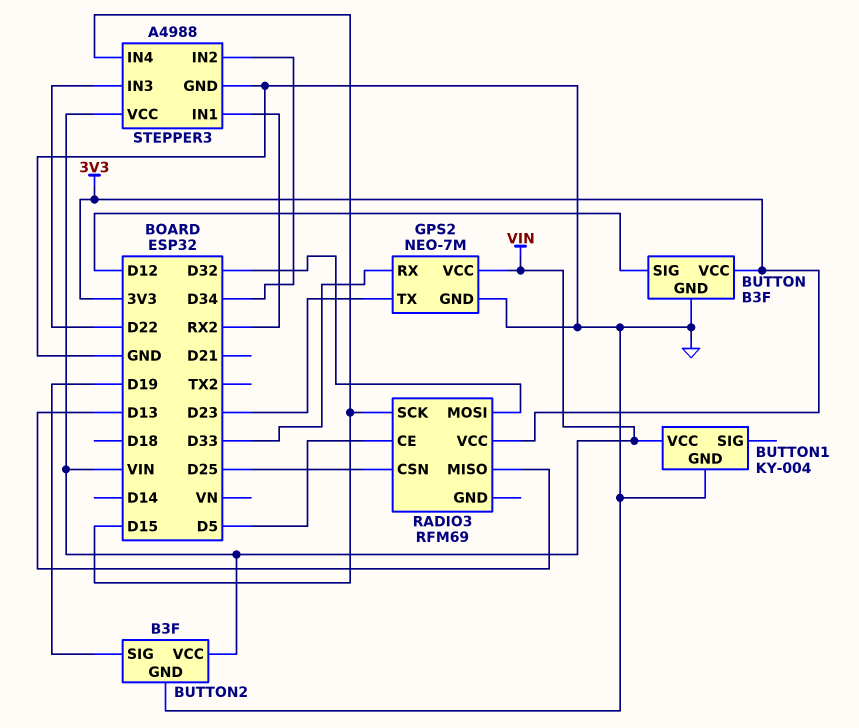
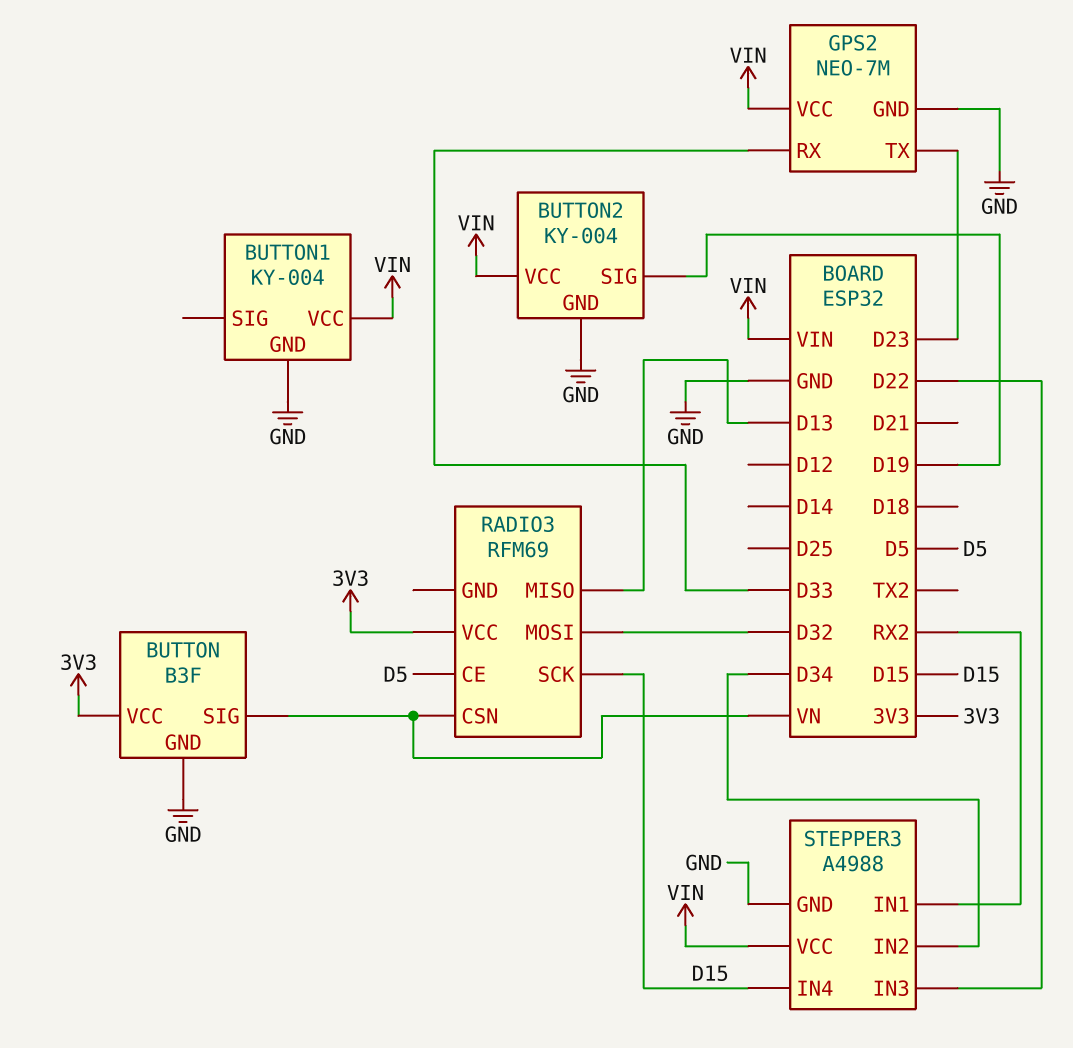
BUTTON pin SIG: D12 -> VN
BUTTON2: B3F -> KY-004
RADIO3 pin CSN: D25 -> VN

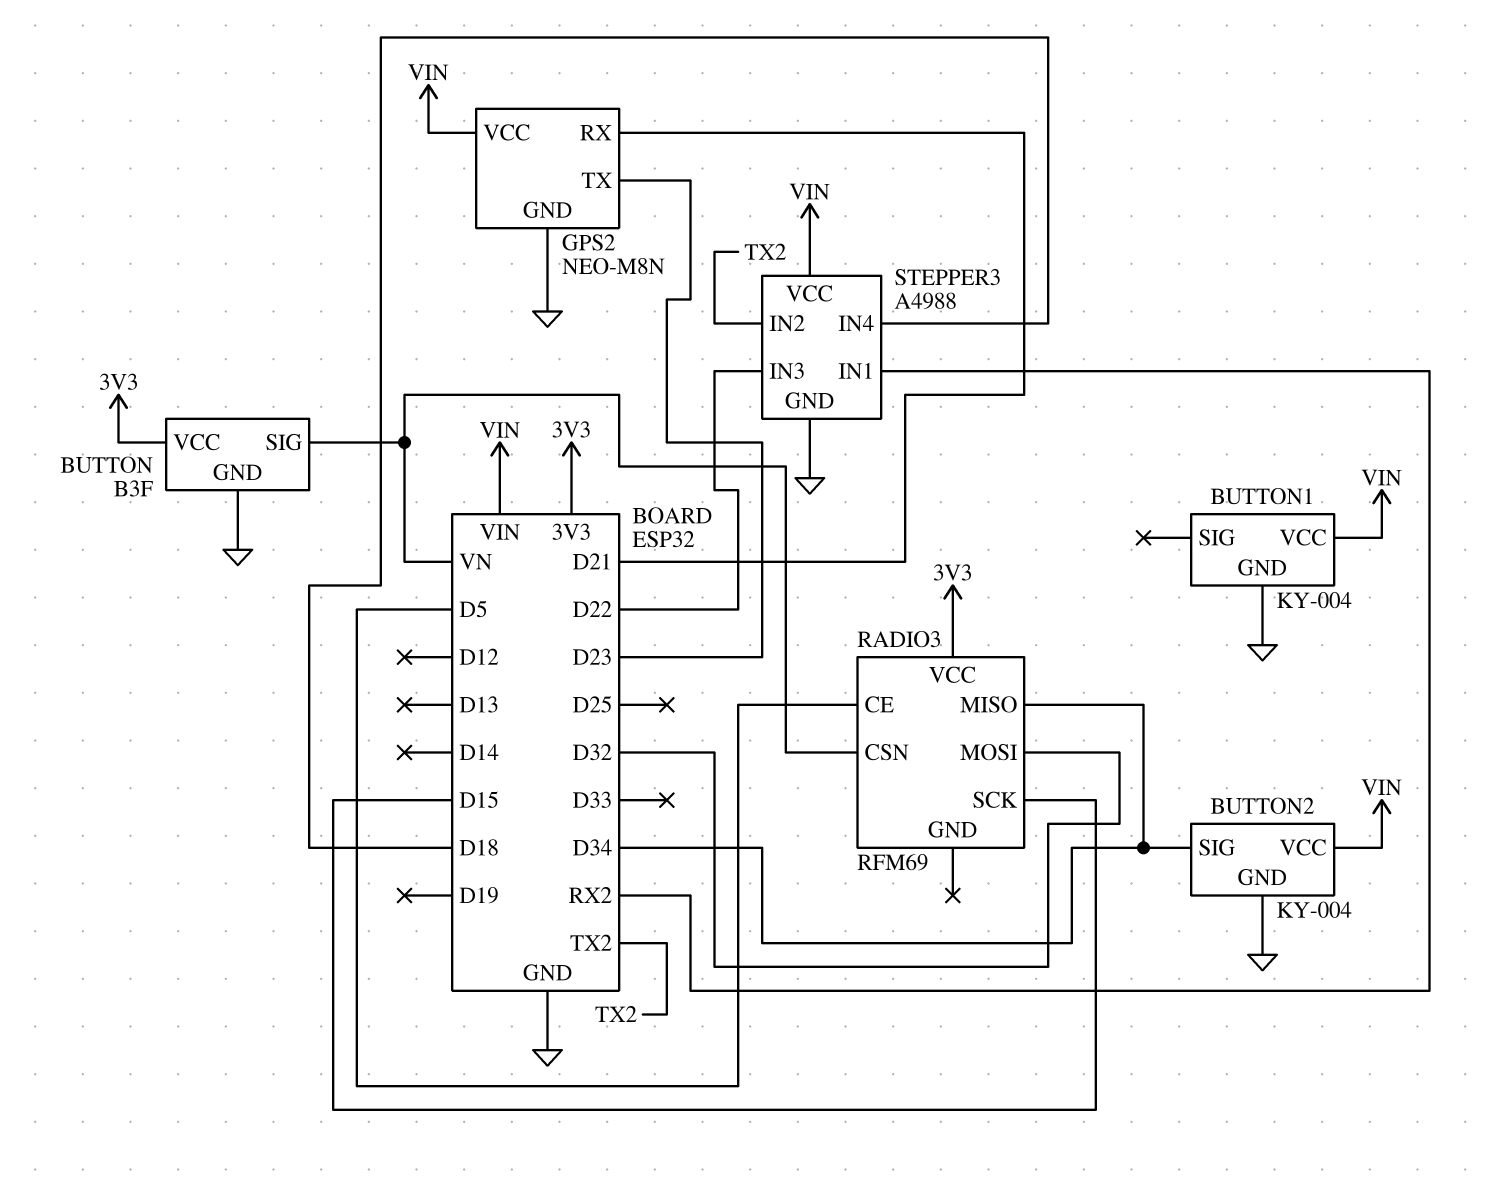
BUTTON2 pin SIG: D19 -> D34
GPS2: NEO-7M -> NEO-M8N
GPS2 pin RX: D33 -> D21
RADIO3 pin MISO: D13 -> D34
STEPPER3 pin IN2: D34 -> TX2
STEPPER3 pin IN4: D15 -> D18

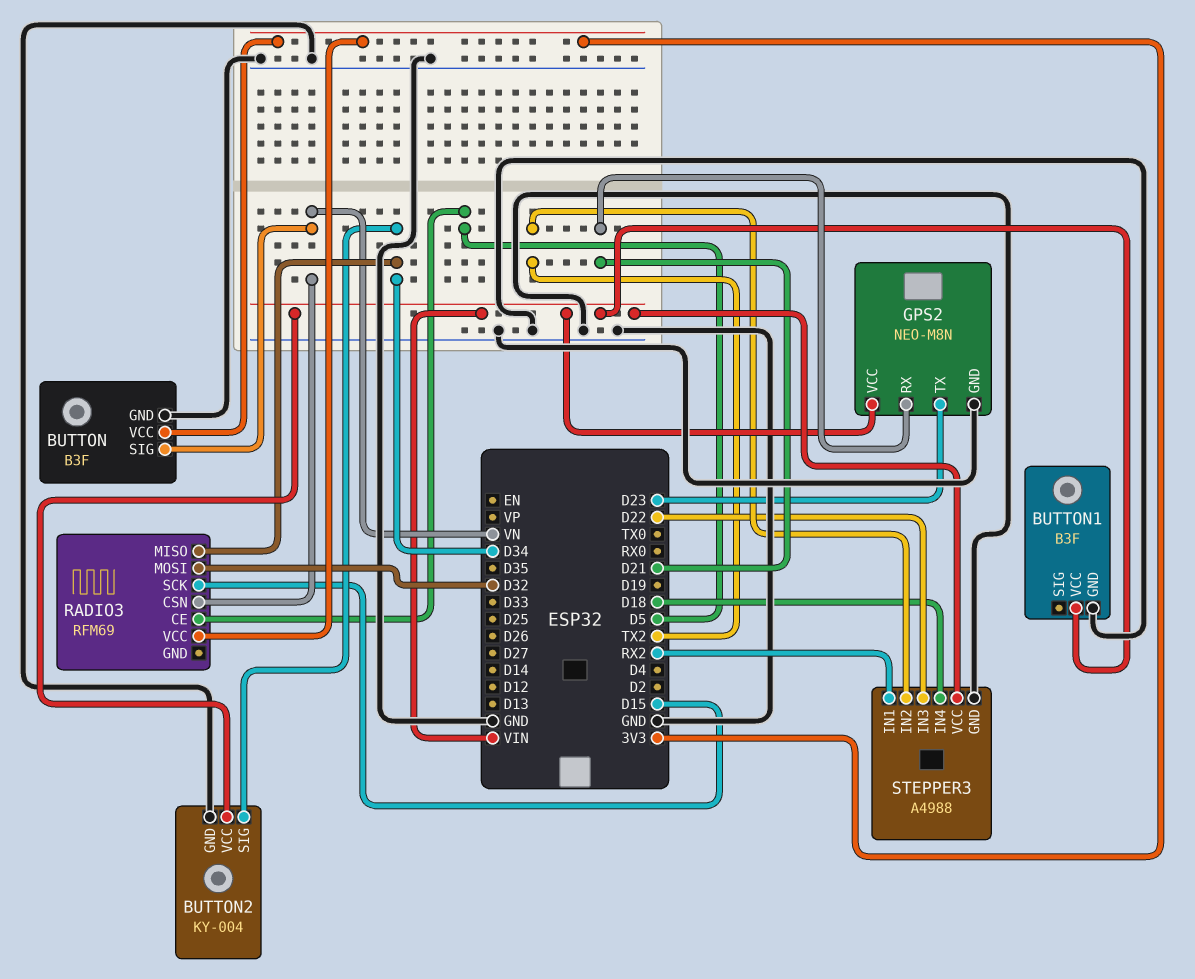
BUTTON1: KY-004 -> B3F

